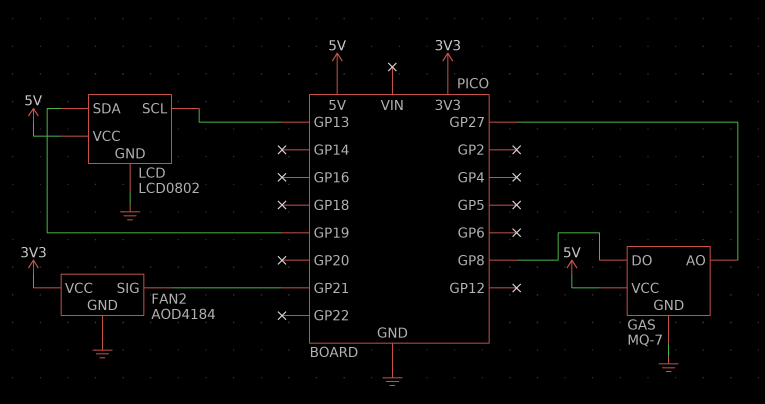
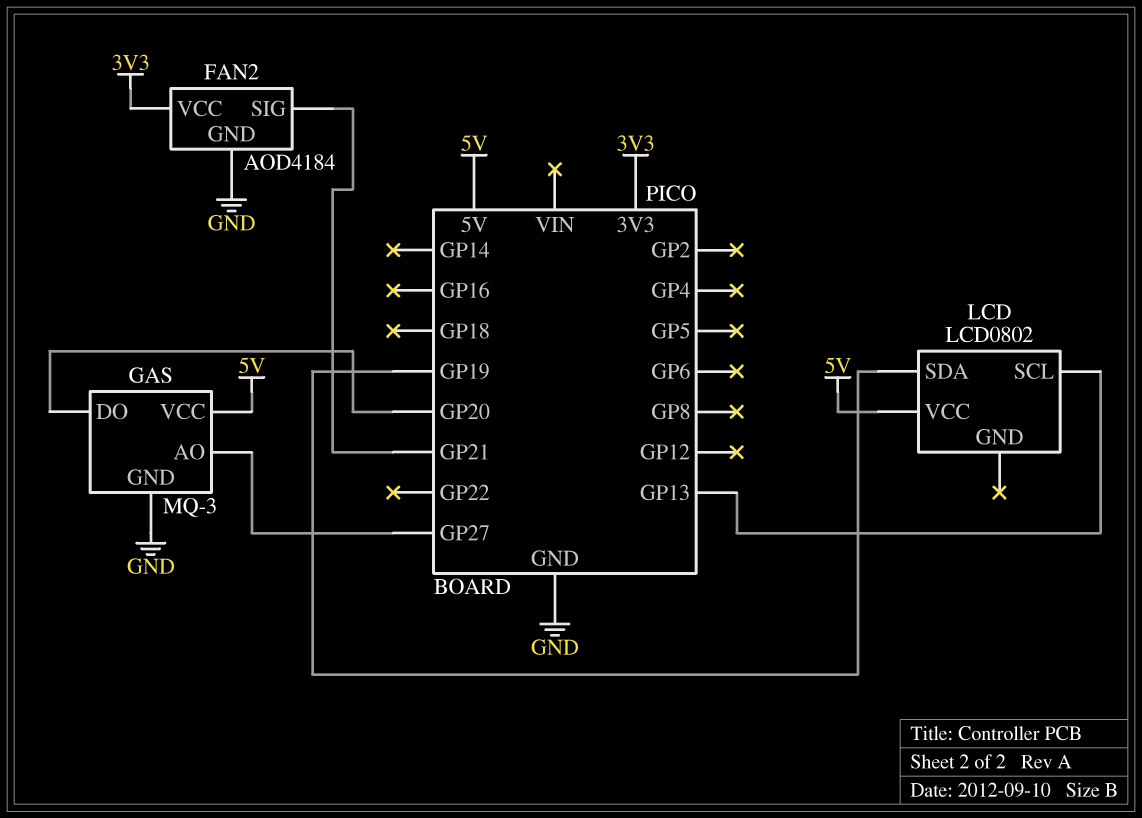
GAS: MQ-7 -> MQ-3
GAS pin DO: GP8 -> GP20
LCD pin GND: GND -> none

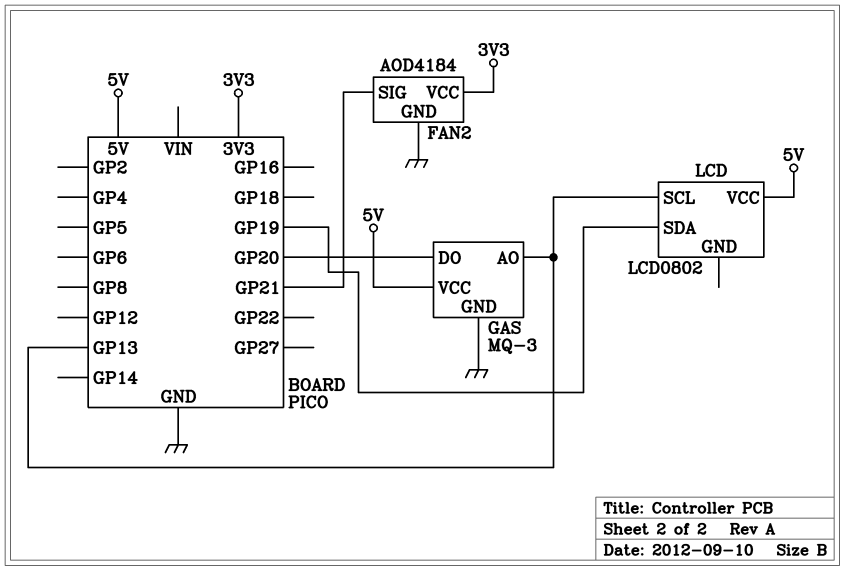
GAS pin AO: GP27 -> GP13

